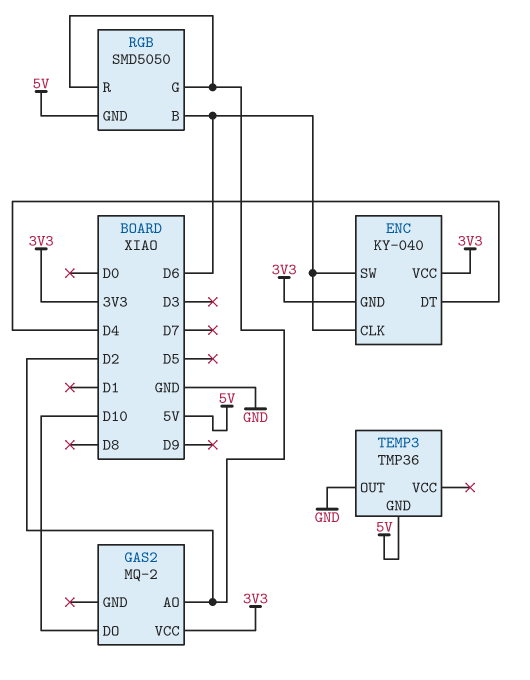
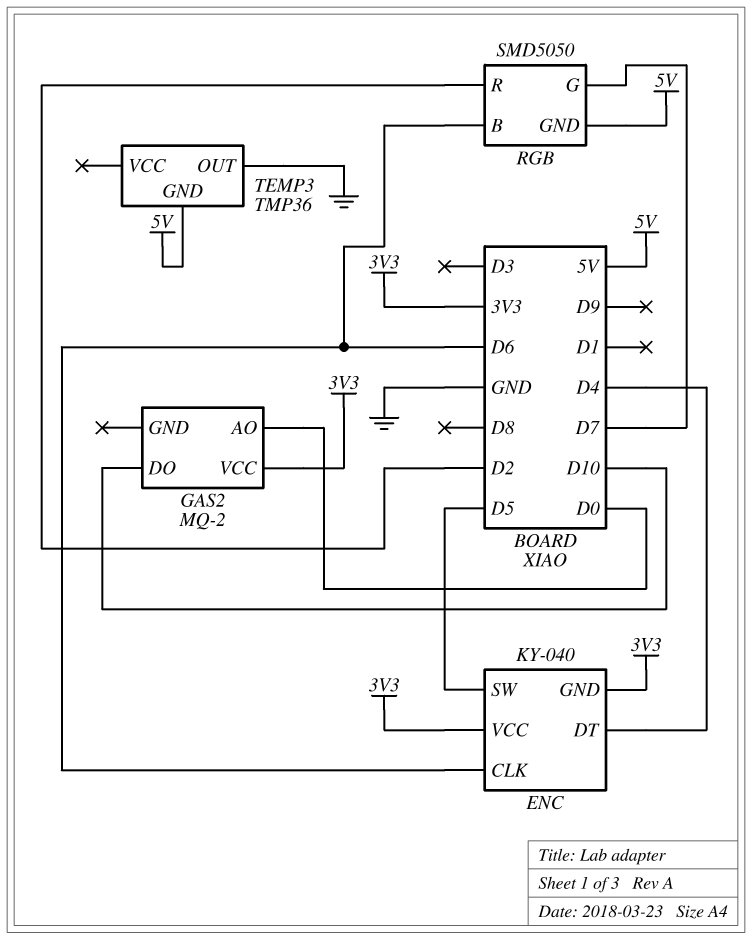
ENC pin SW: D6 -> D5
GAS2 pin AO: D2 -> D0
RGB pin G: D2 -> D7

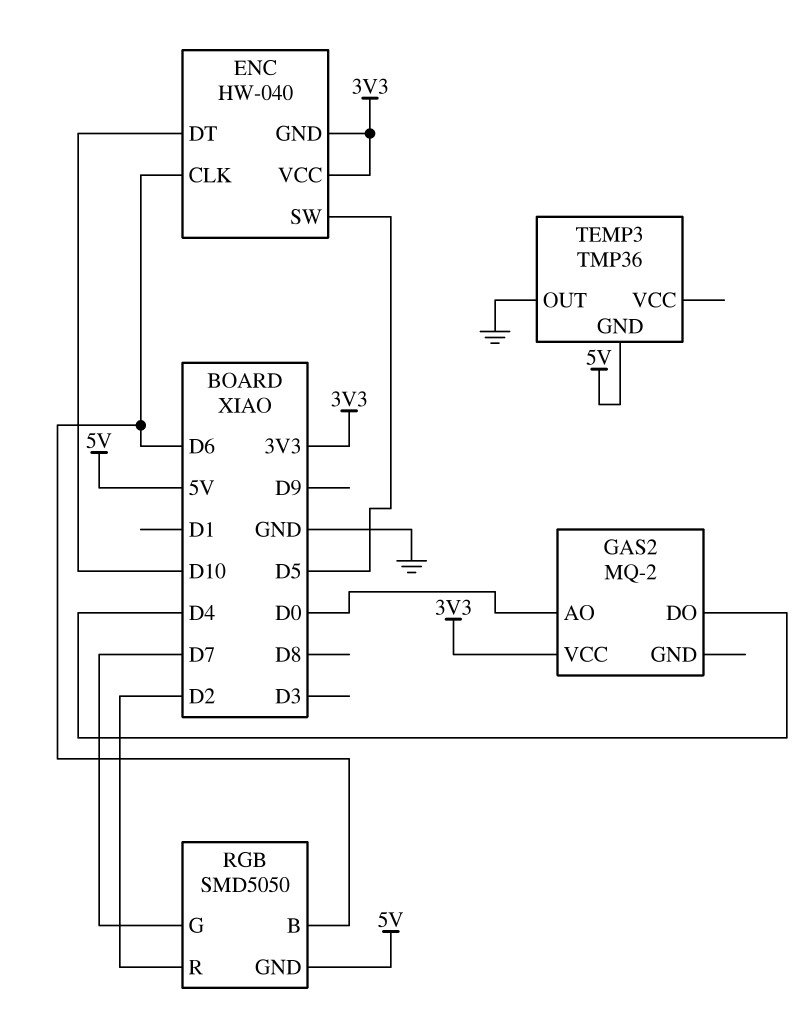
ENC: KY-040 -> HW-040
ENC pin DT: D4 -> D10
GAS2 pin DO: D10 -> D4

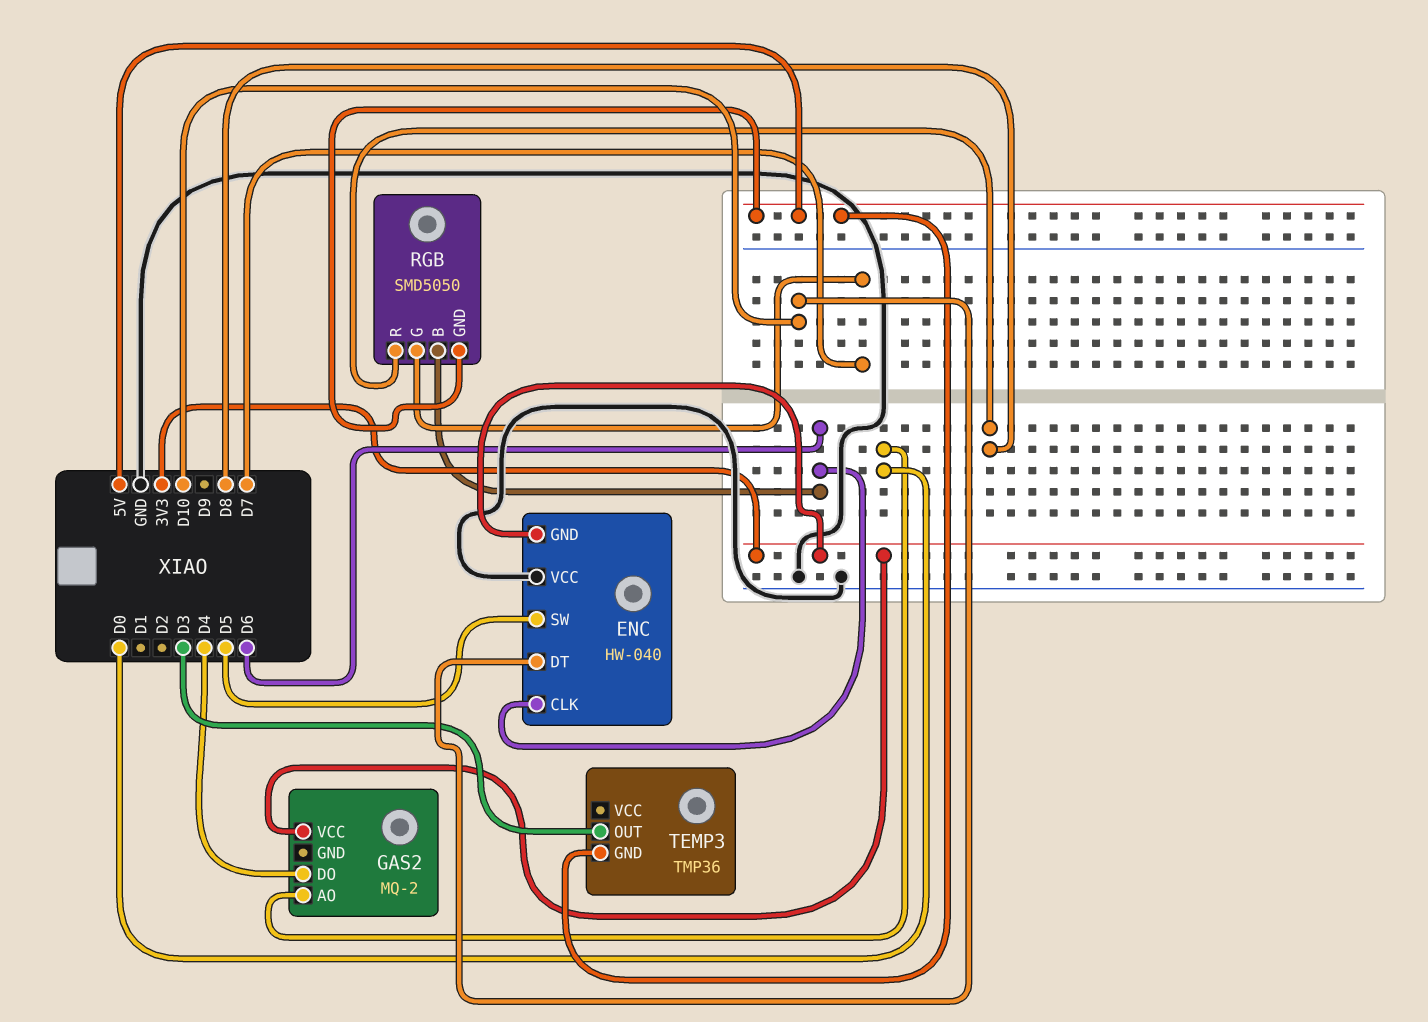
ENC pin VCC: 3V3 -> GND
RGB pin R: D2 -> D8
TEMP3 pin OUT: GND -> D3

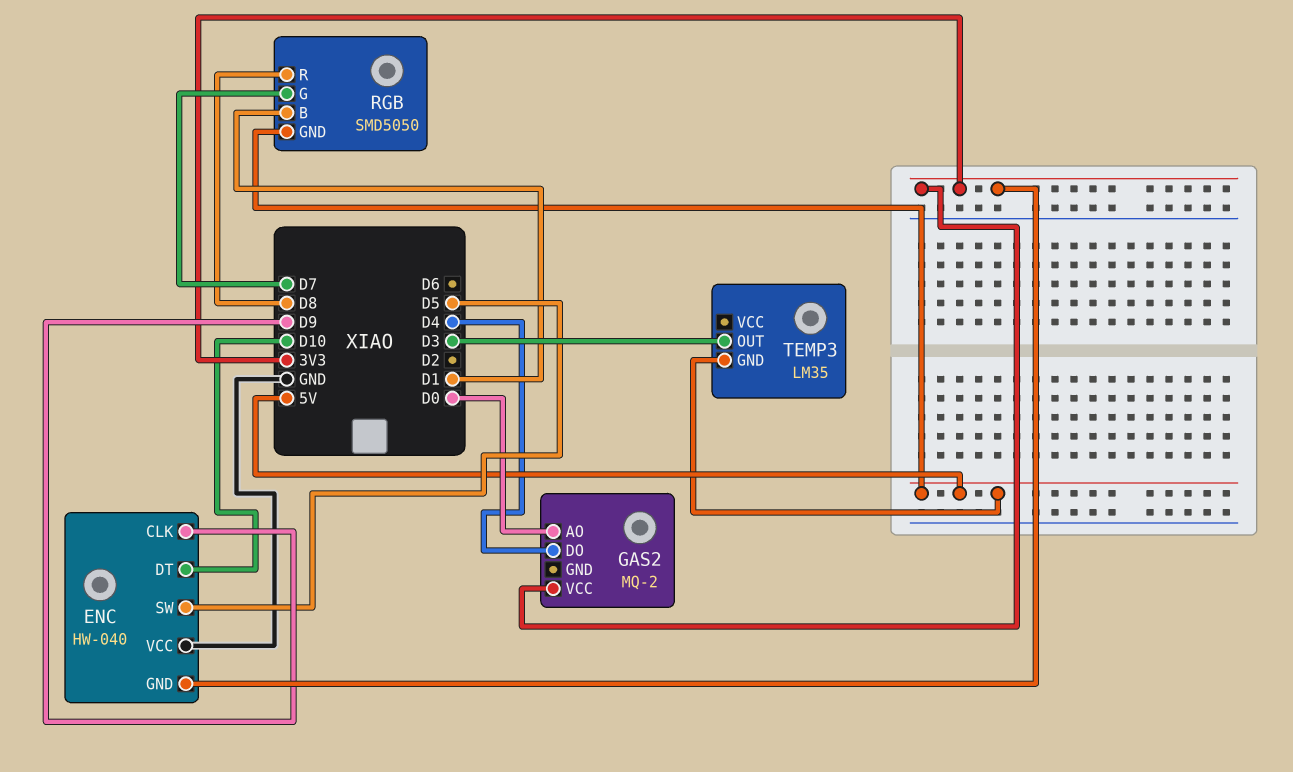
ENC pin CLK: D6 -> D9
RGB pin B: D6 -> D1
TEMP3: TMP36 -> LM35

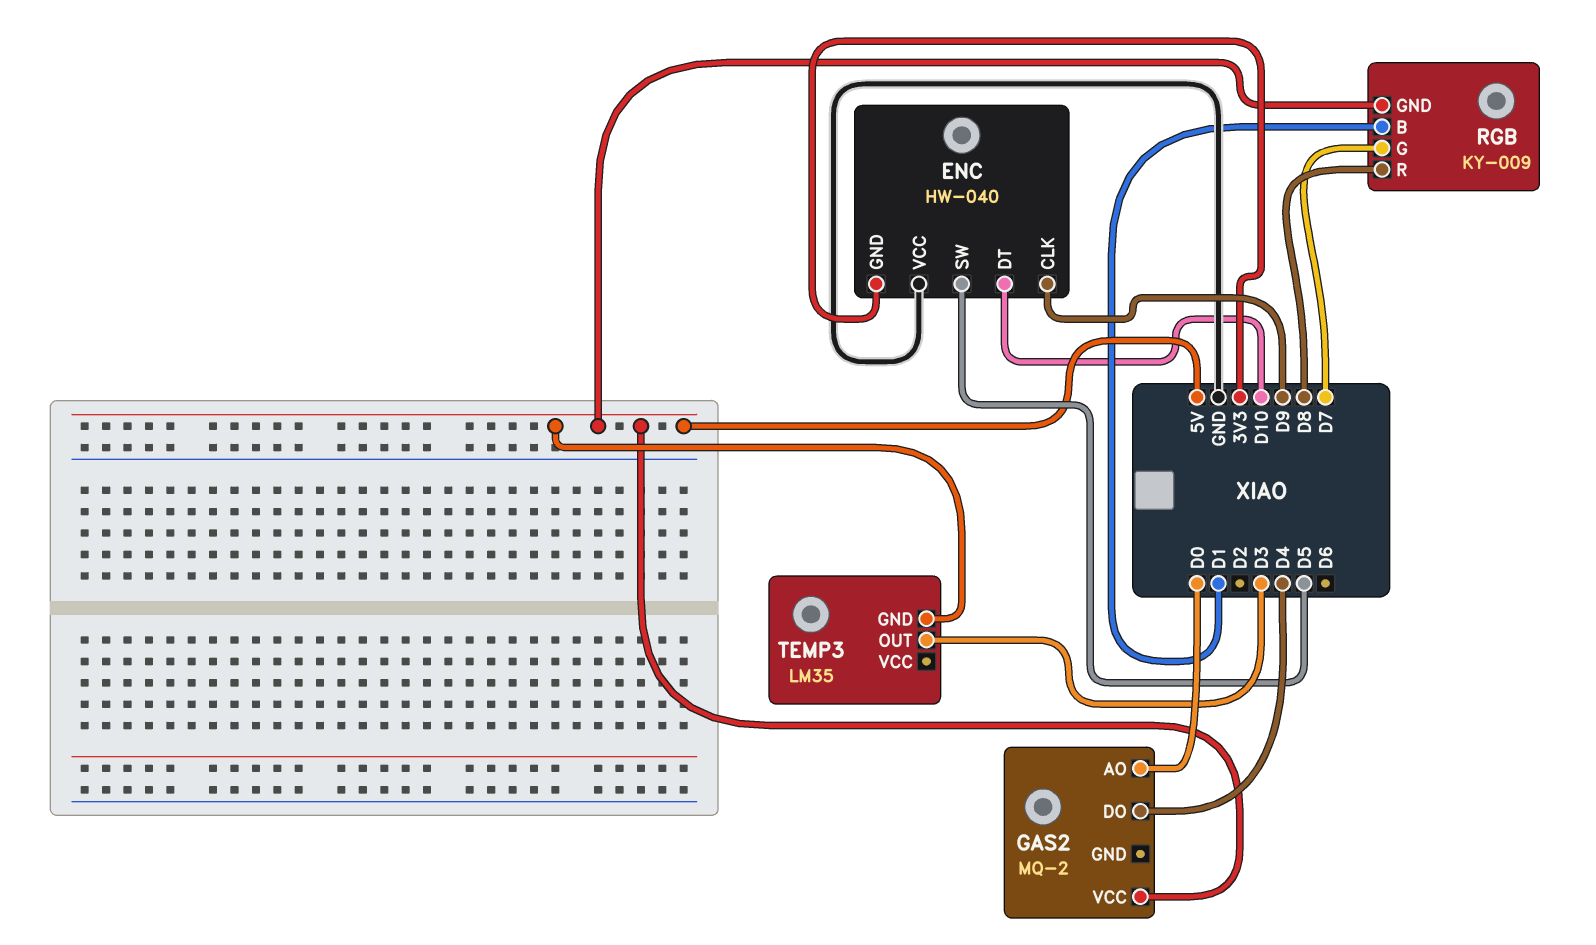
GAS2 pin VCC: 3V3 -> 5V
RGB: SMD5050 -> KY-009

